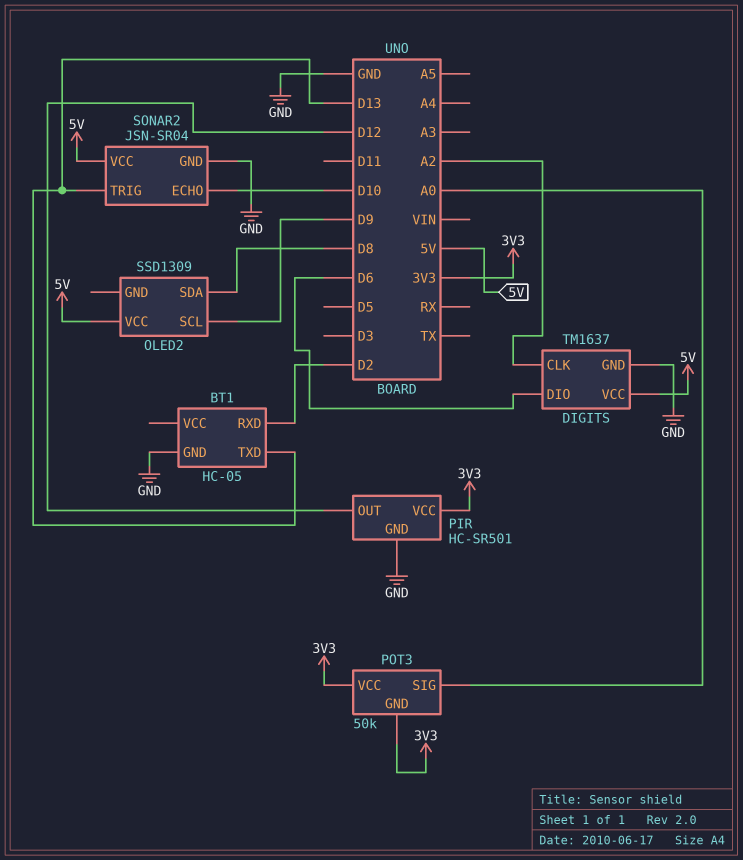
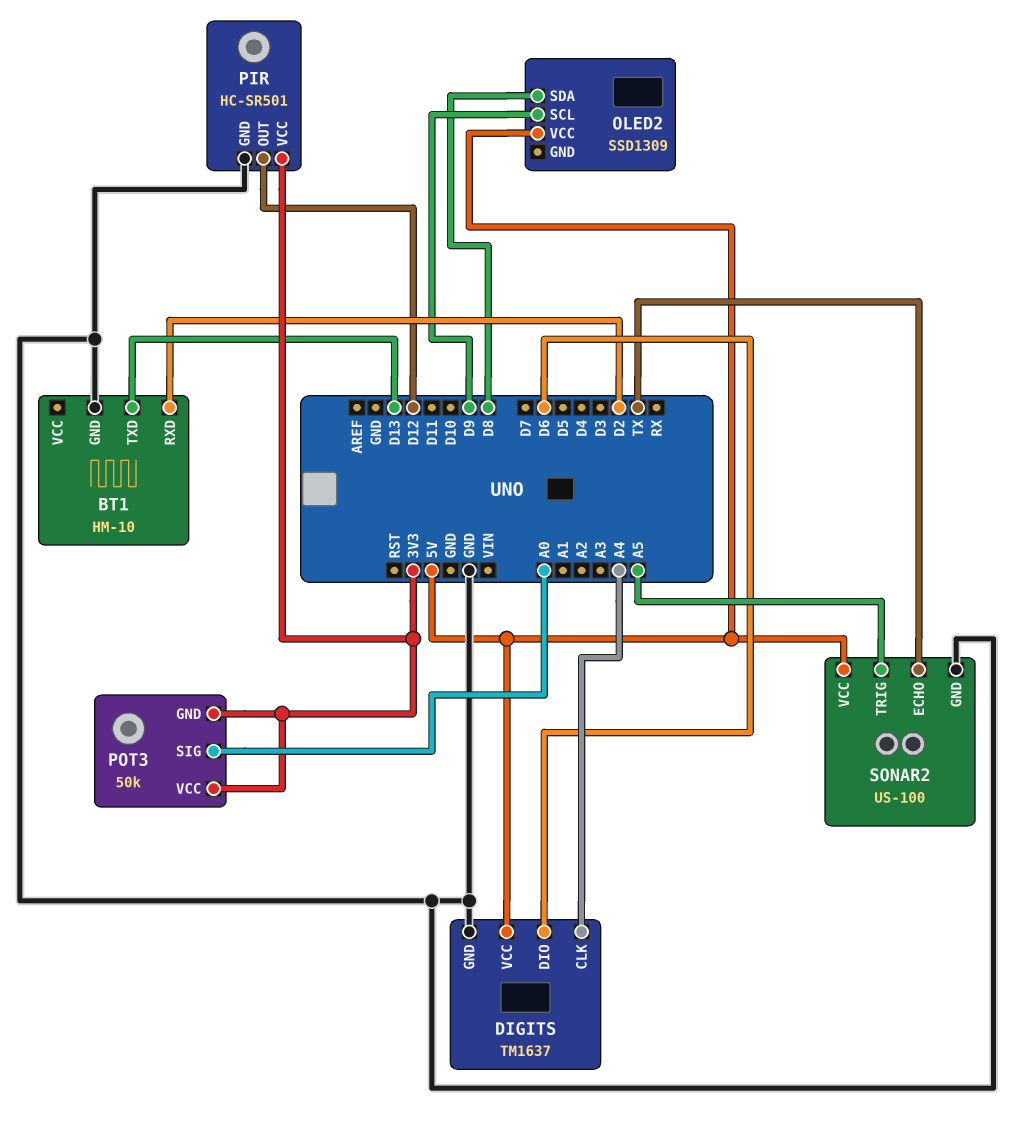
BT1: HC-05 -> HM-10
DIGITS pin CLK: A2 -> A4
SONAR2: JSN-SR04 -> US-100
SONAR2 pin ECHO: D10 -> TX
SONAR2 pin TRIG: D13 -> A5

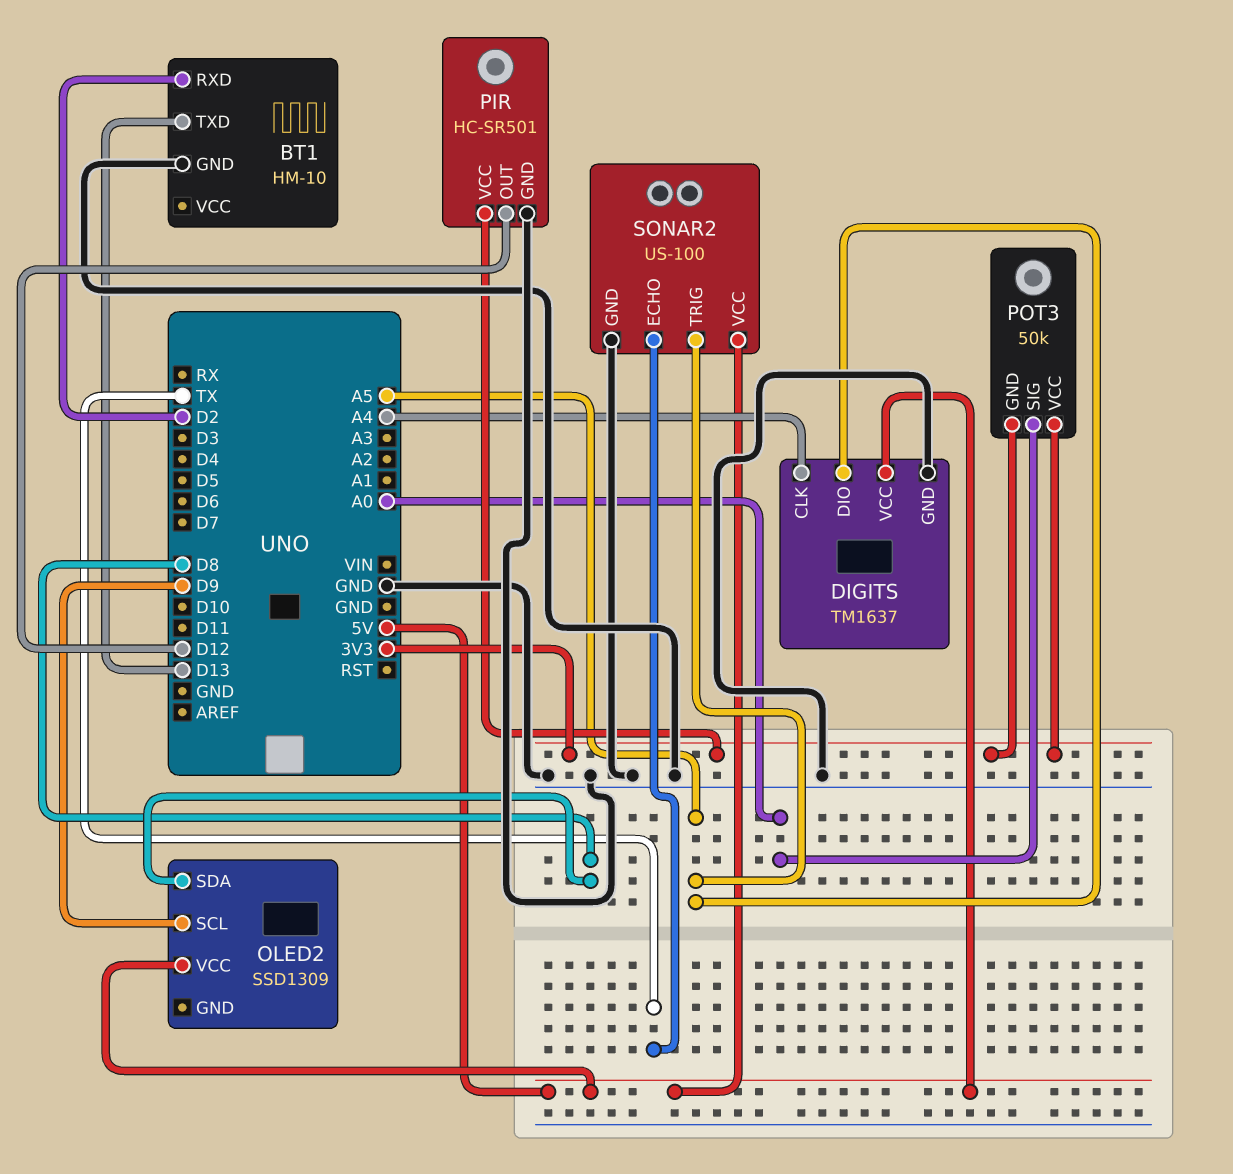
DIGITS pin DIO: D6 -> A5

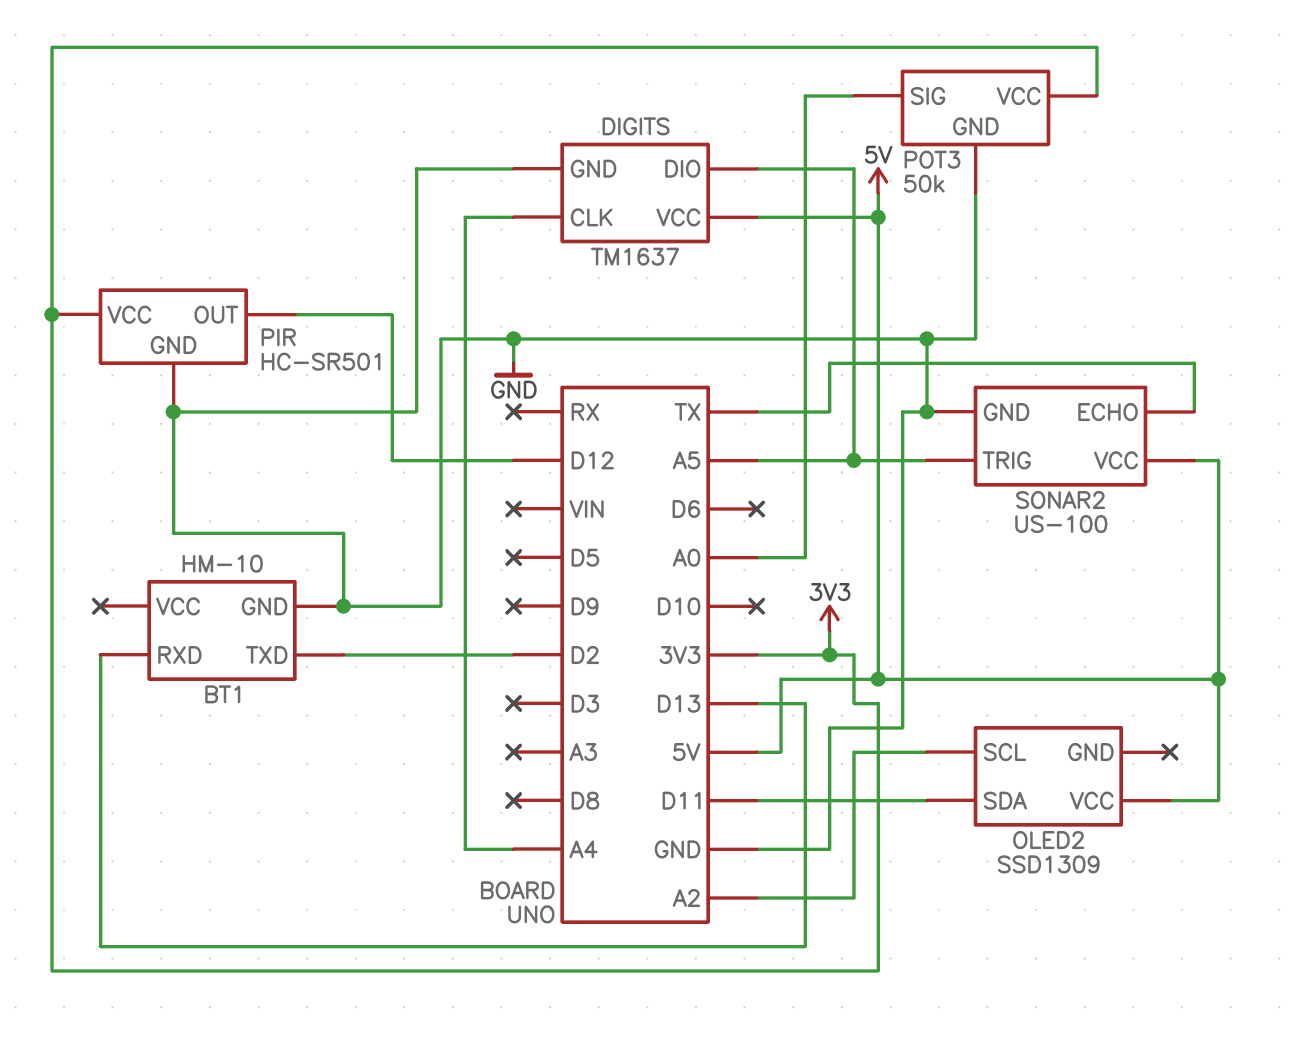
BT1 pin RXD: D2 -> D13
BT1 pin TXD: D13 -> D2
OLED2 pin SCL: D9 -> A2
OLED2 pin SDA: D8 -> D11
POT3 pin GND: 3V3 -> GND

